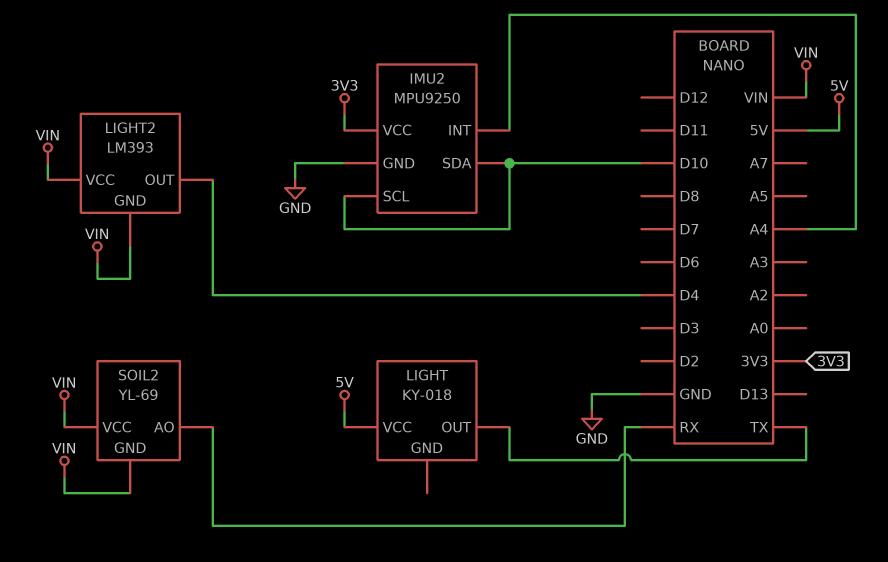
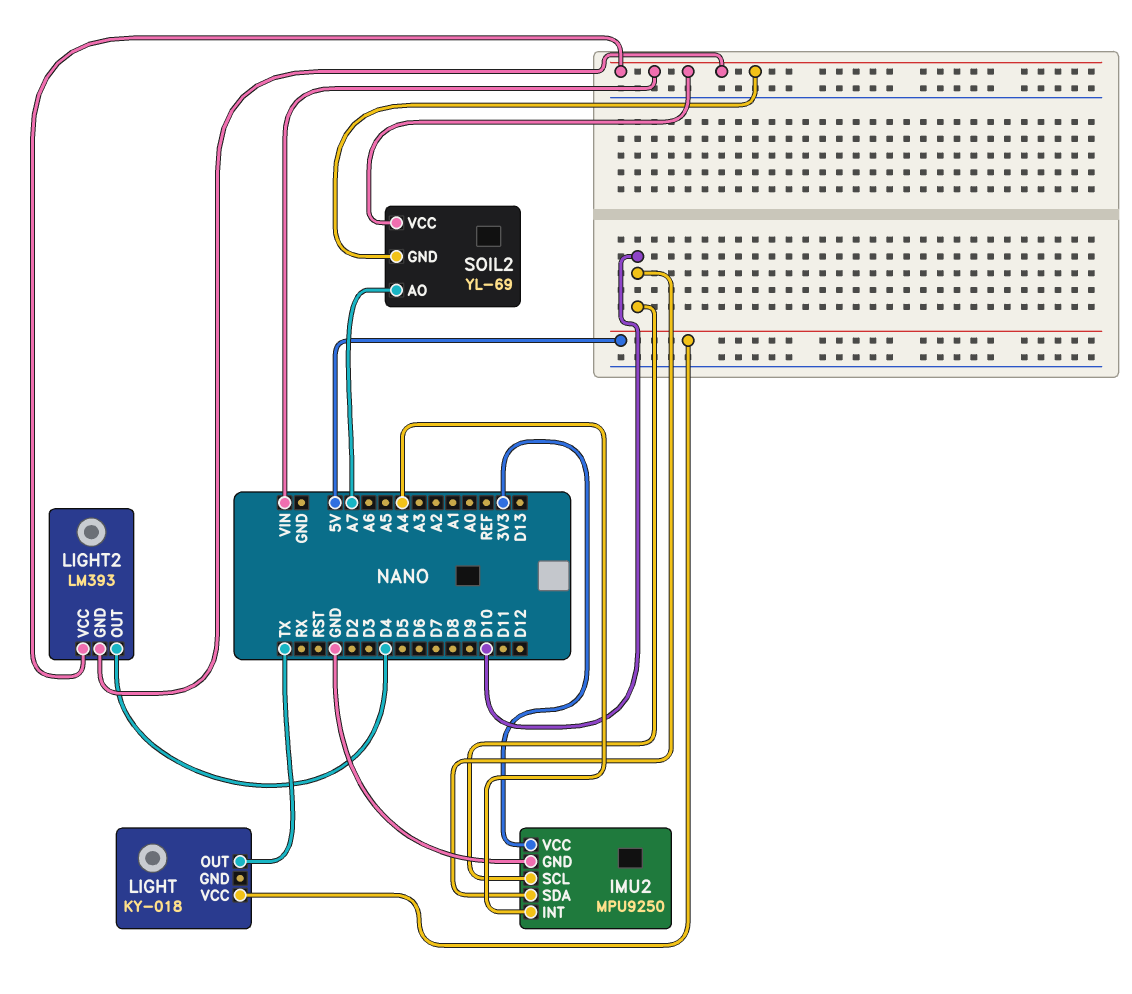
SOIL2 pin AO: RX -> A7

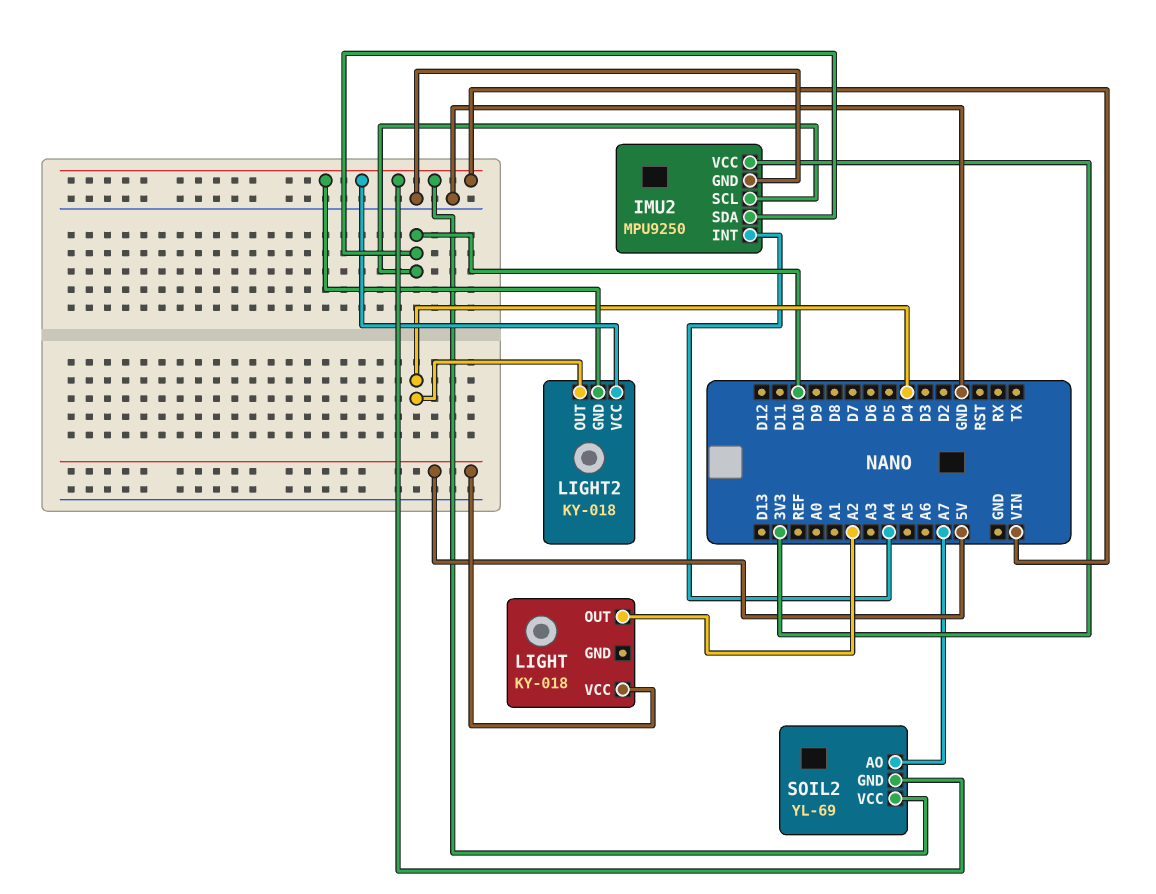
LIGHT pin OUT: TX -> A2
LIGHT2: LM393 -> KY-018

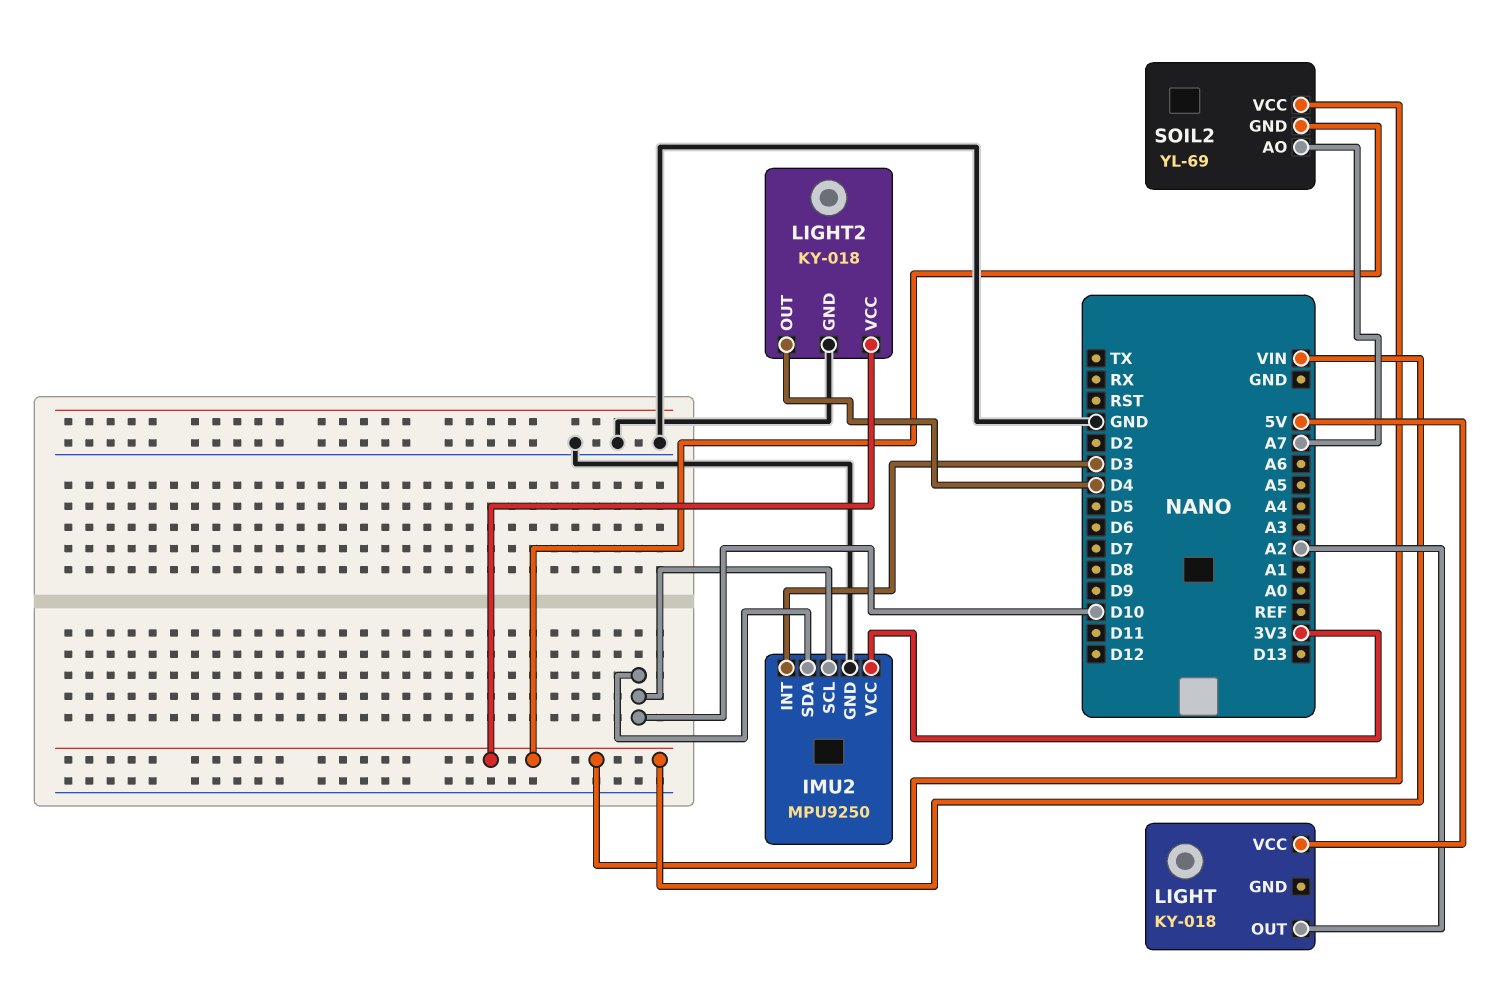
IMU2 pin INT: A4 -> D3
LIGHT2 pin GND: VIN -> GND

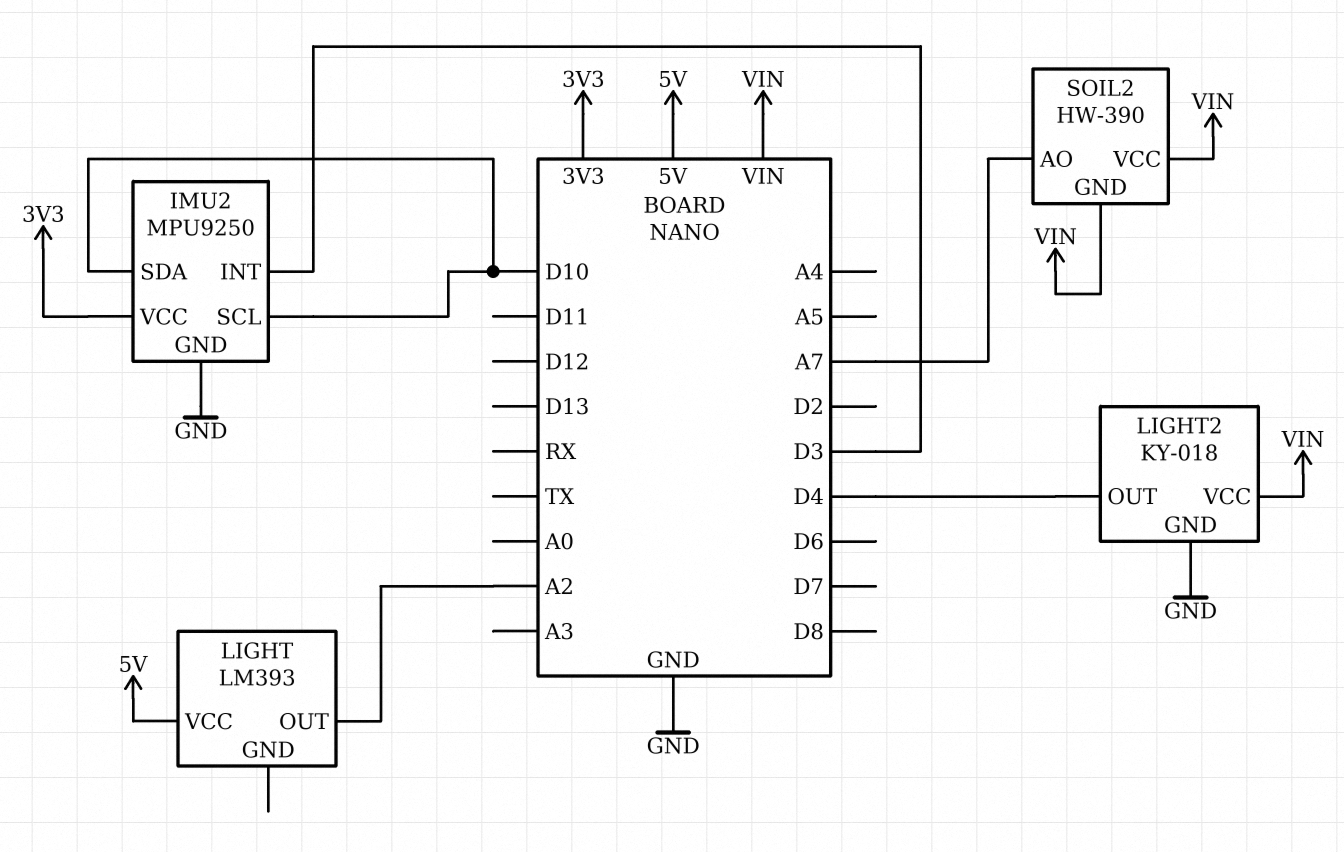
LIGHT: KY-018 -> LM393
SOIL2: YL-69 -> HW-390

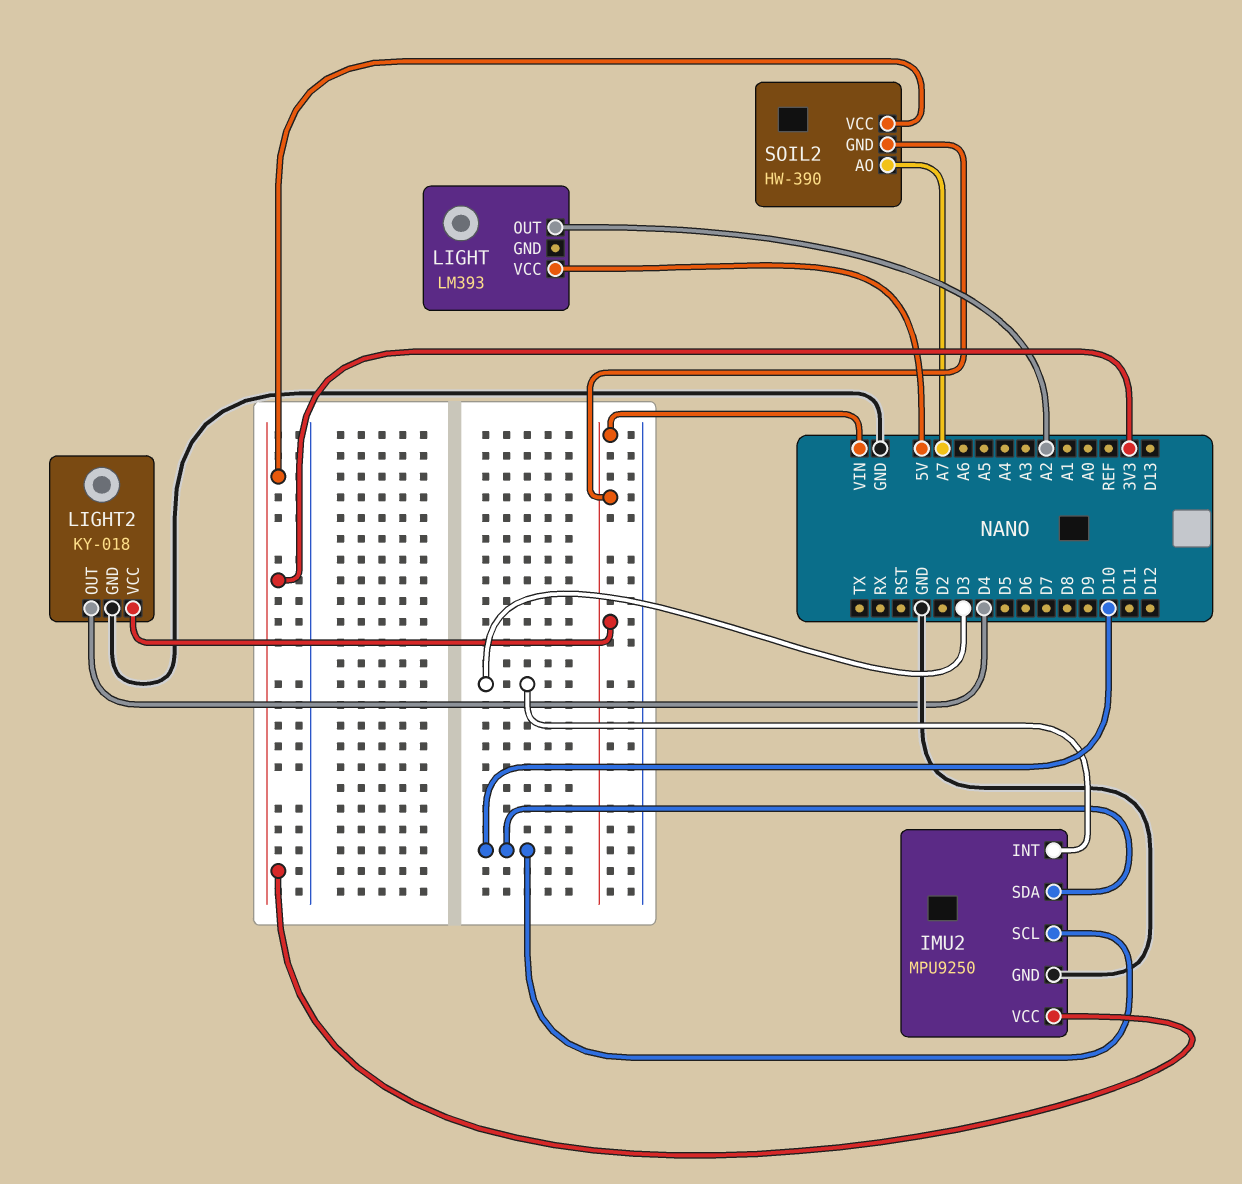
SOIL2 pin VCC: VIN -> 3V3

